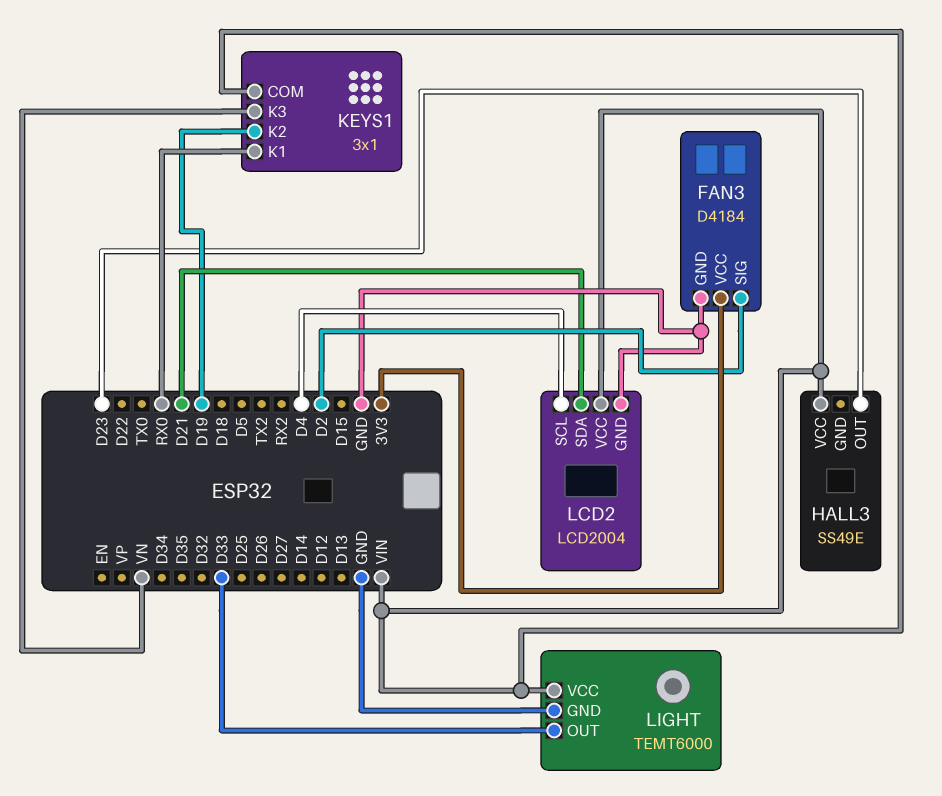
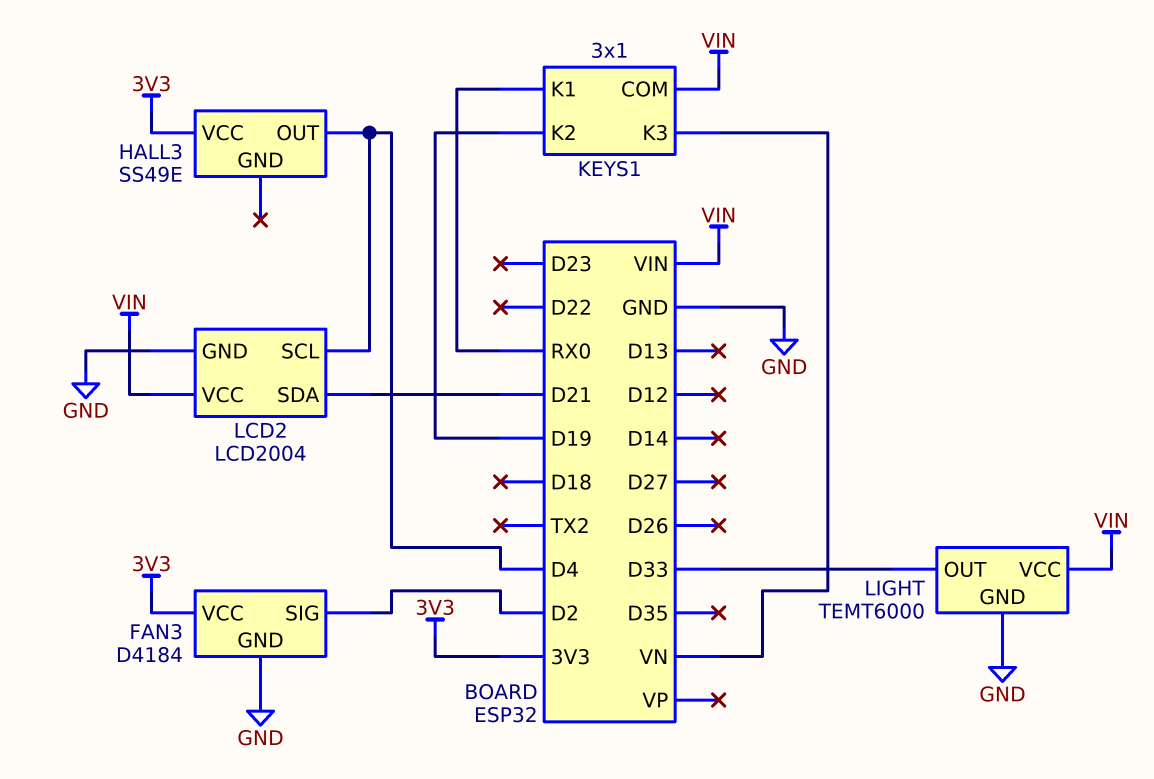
HALL3 pin OUT: D23 -> D4
HALL3 pin VCC: VIN -> 3V3

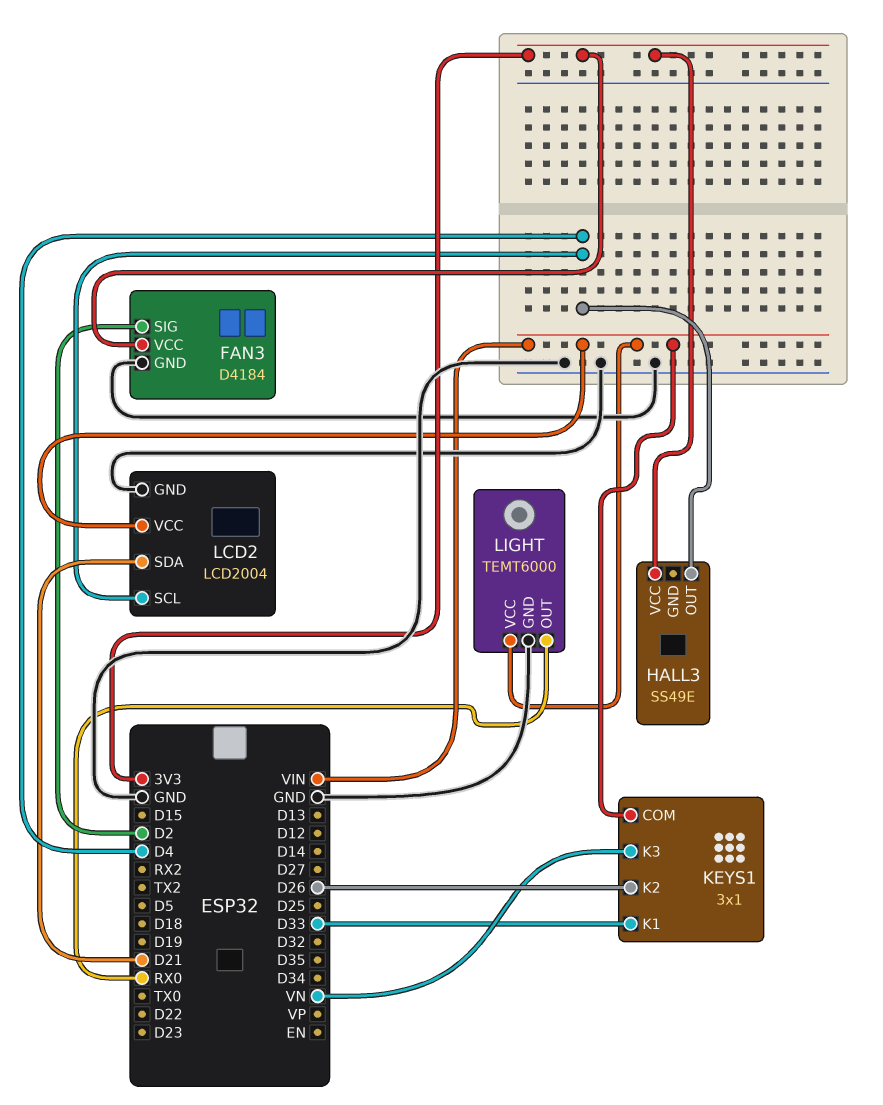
KEYS1 pin K1: RX0 -> D33
KEYS1 pin K2: D19 -> D26
LIGHT pin OUT: D33 -> RX0

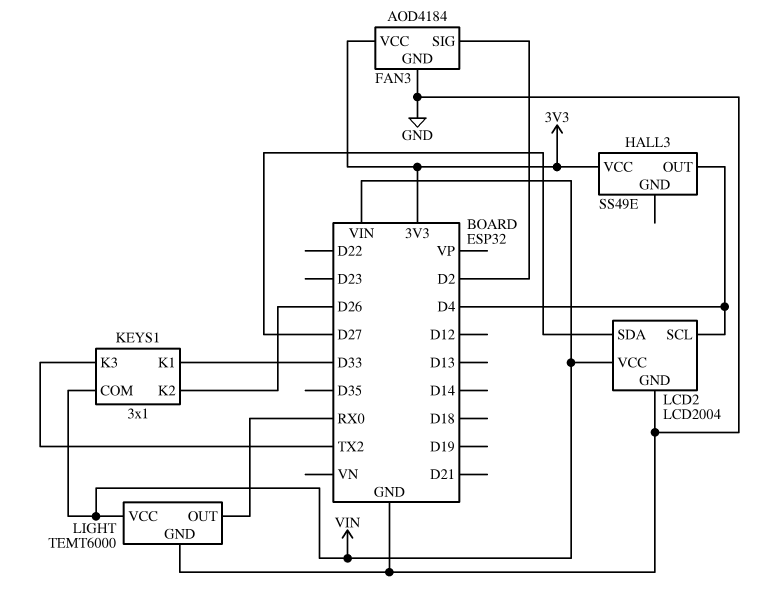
FAN3: D4184 -> AOD4184
KEYS1 pin K3: VN -> TX2
LCD2 pin SDA: D21 -> D27

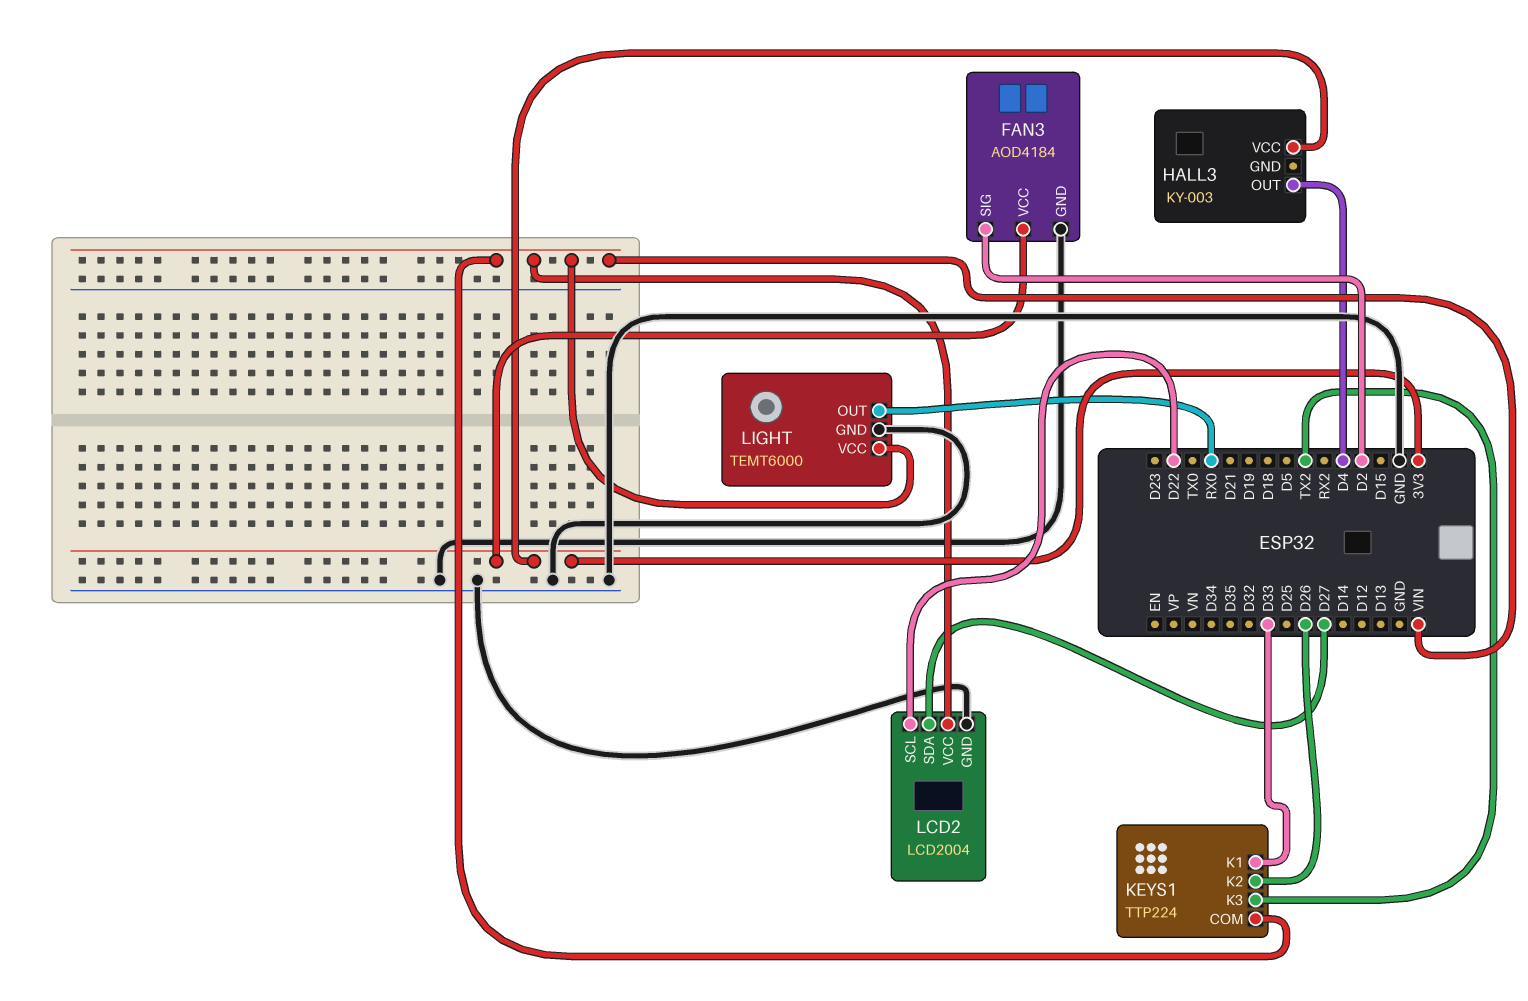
HALL3: SS49E -> KY-003
KEYS1: 3x1 -> TTP224
LCD2 pin SCL: D4 -> D22

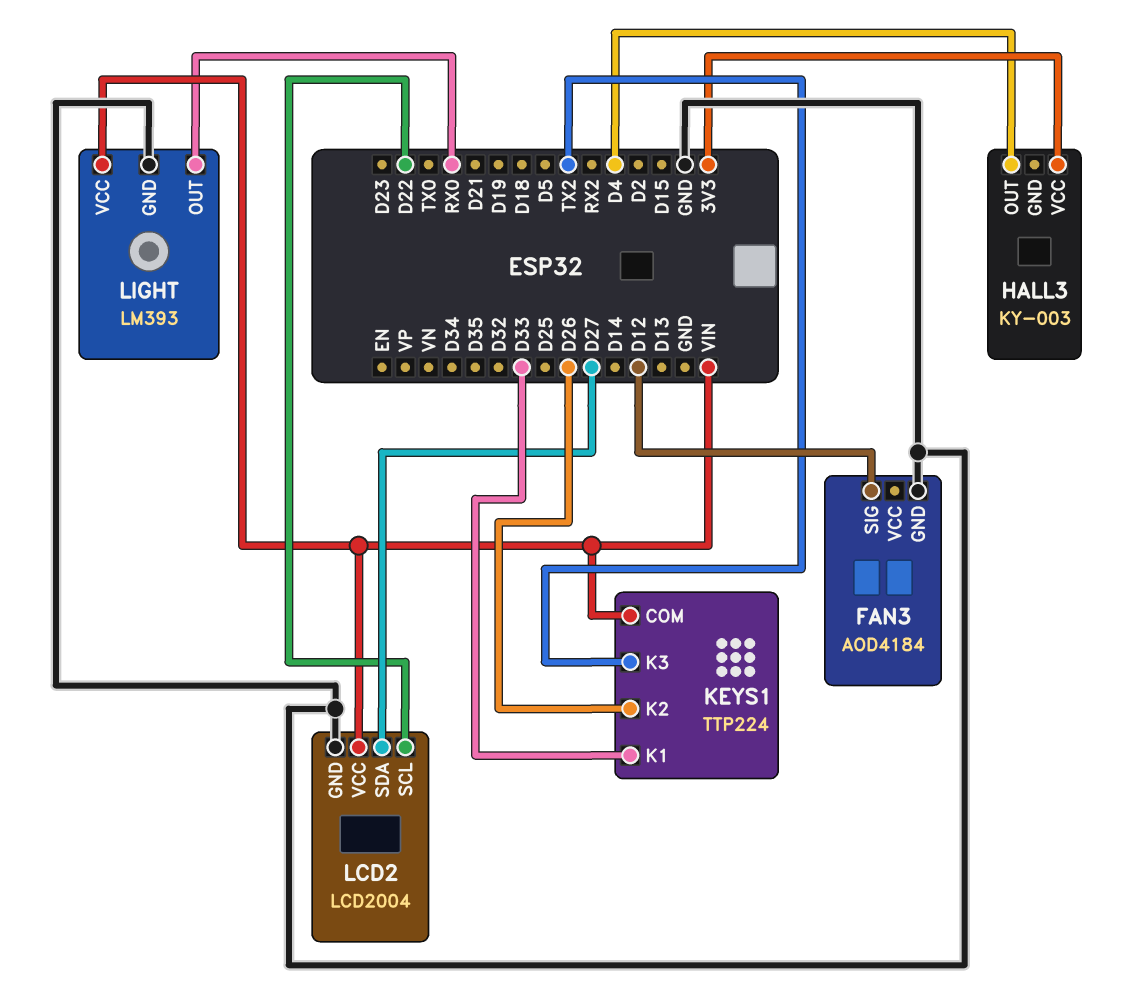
FAN3 pin SIG: D2 -> D12
FAN3 pin VCC: 3V3 -> none
LIGHT: TEMT6000 -> LM393

